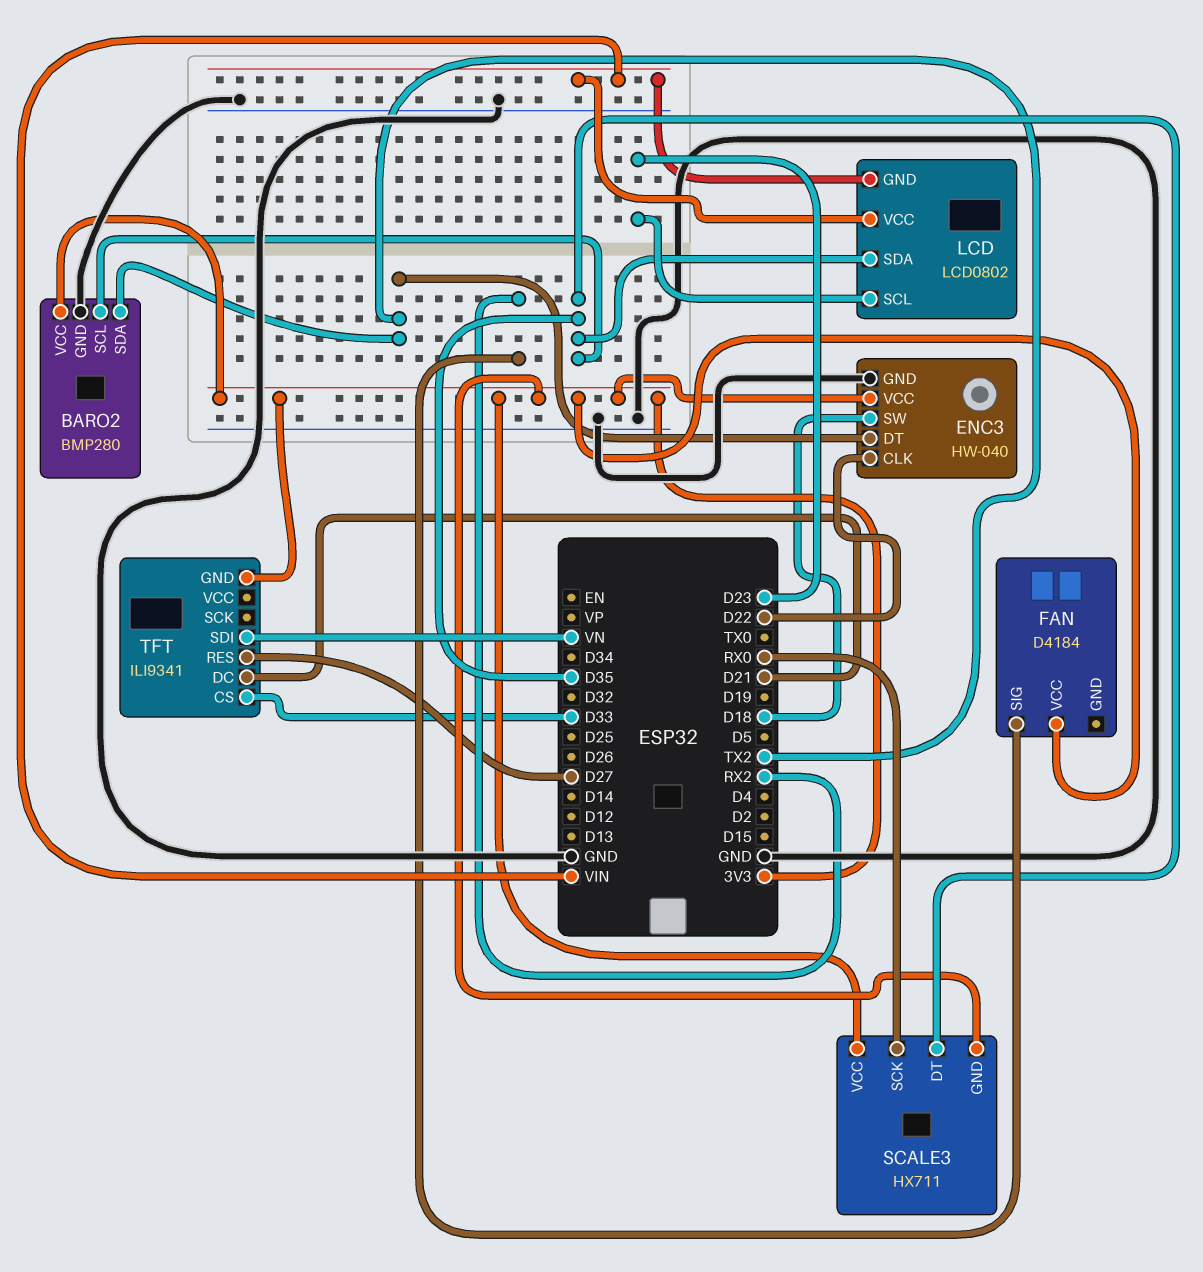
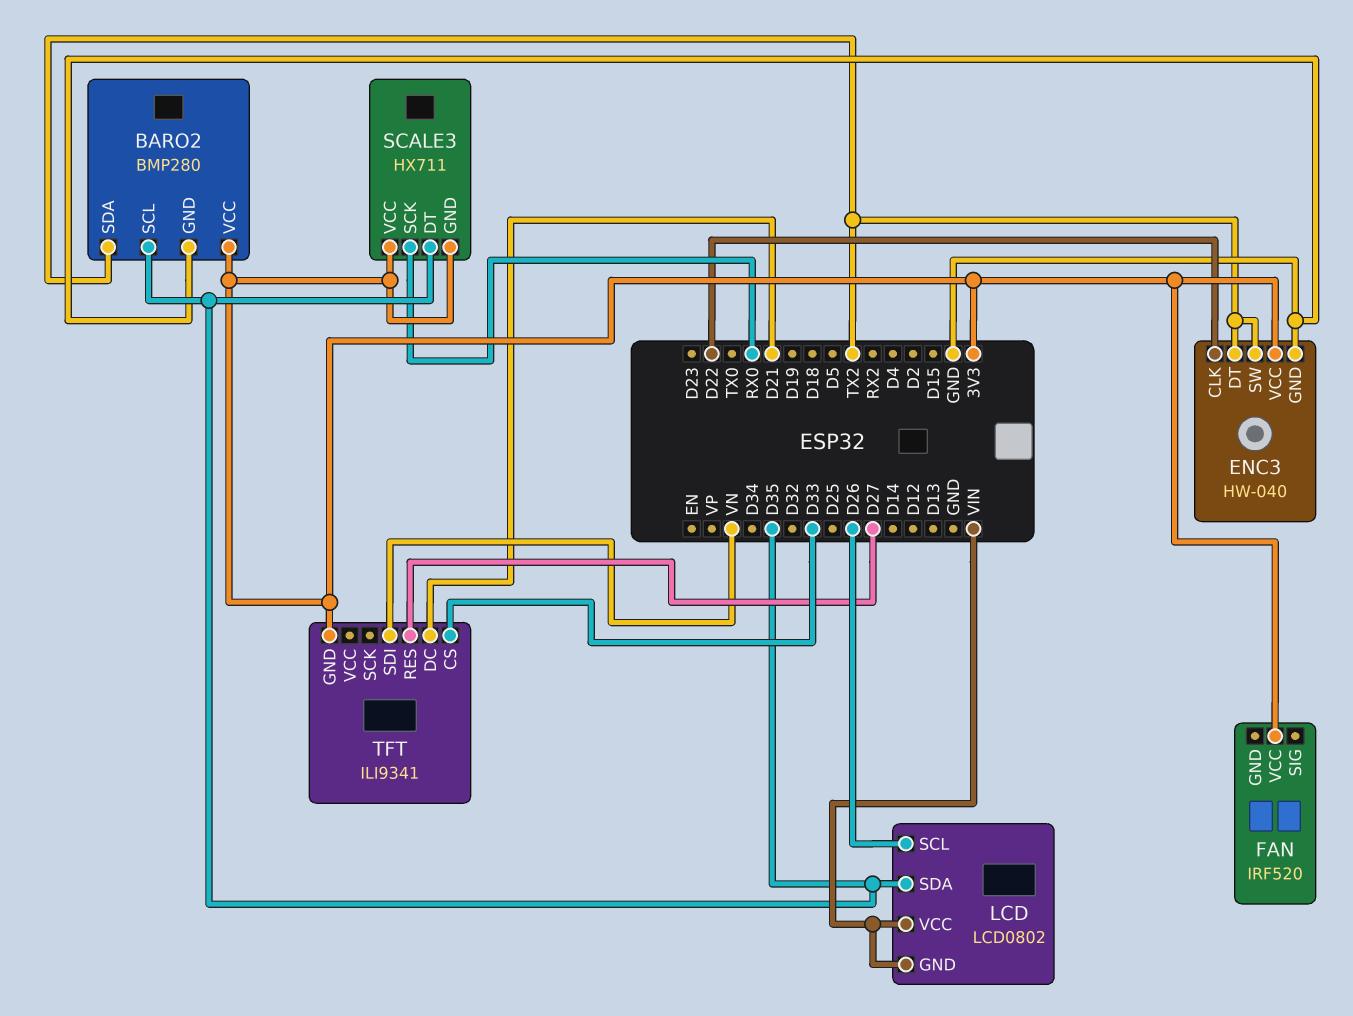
ENC3 pin SW: D18 -> TX2
FAN: D4184 -> IRF520
FAN pin SIG: RX2 -> none
LCD pin SCL: D23 -> D26

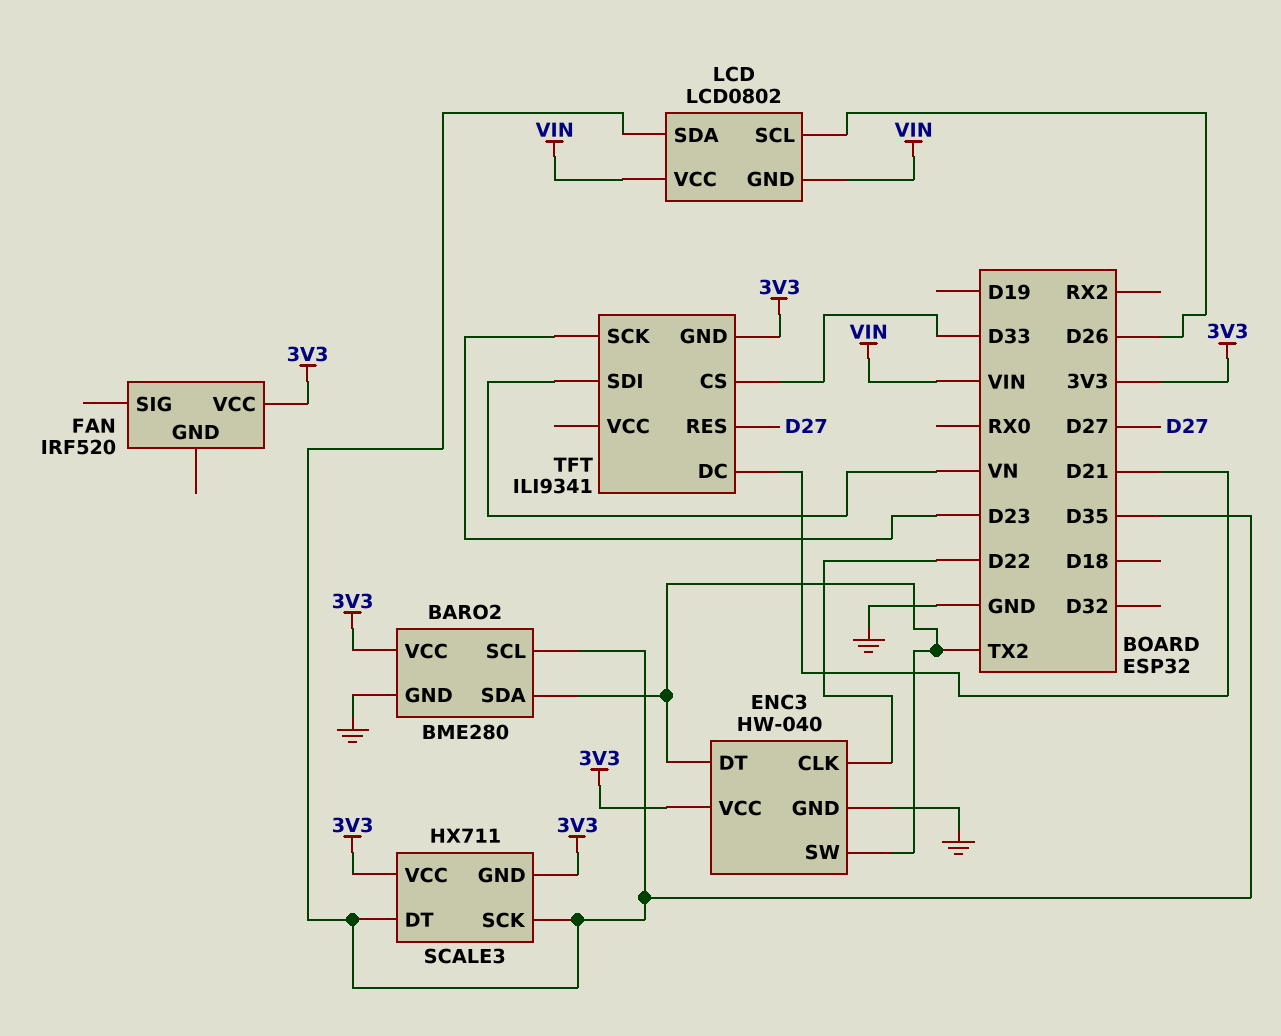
BARO2: BMP280 -> BME280
SCALE3 pin SCK: RX0 -> D35
TFT pin SCK: none -> D23

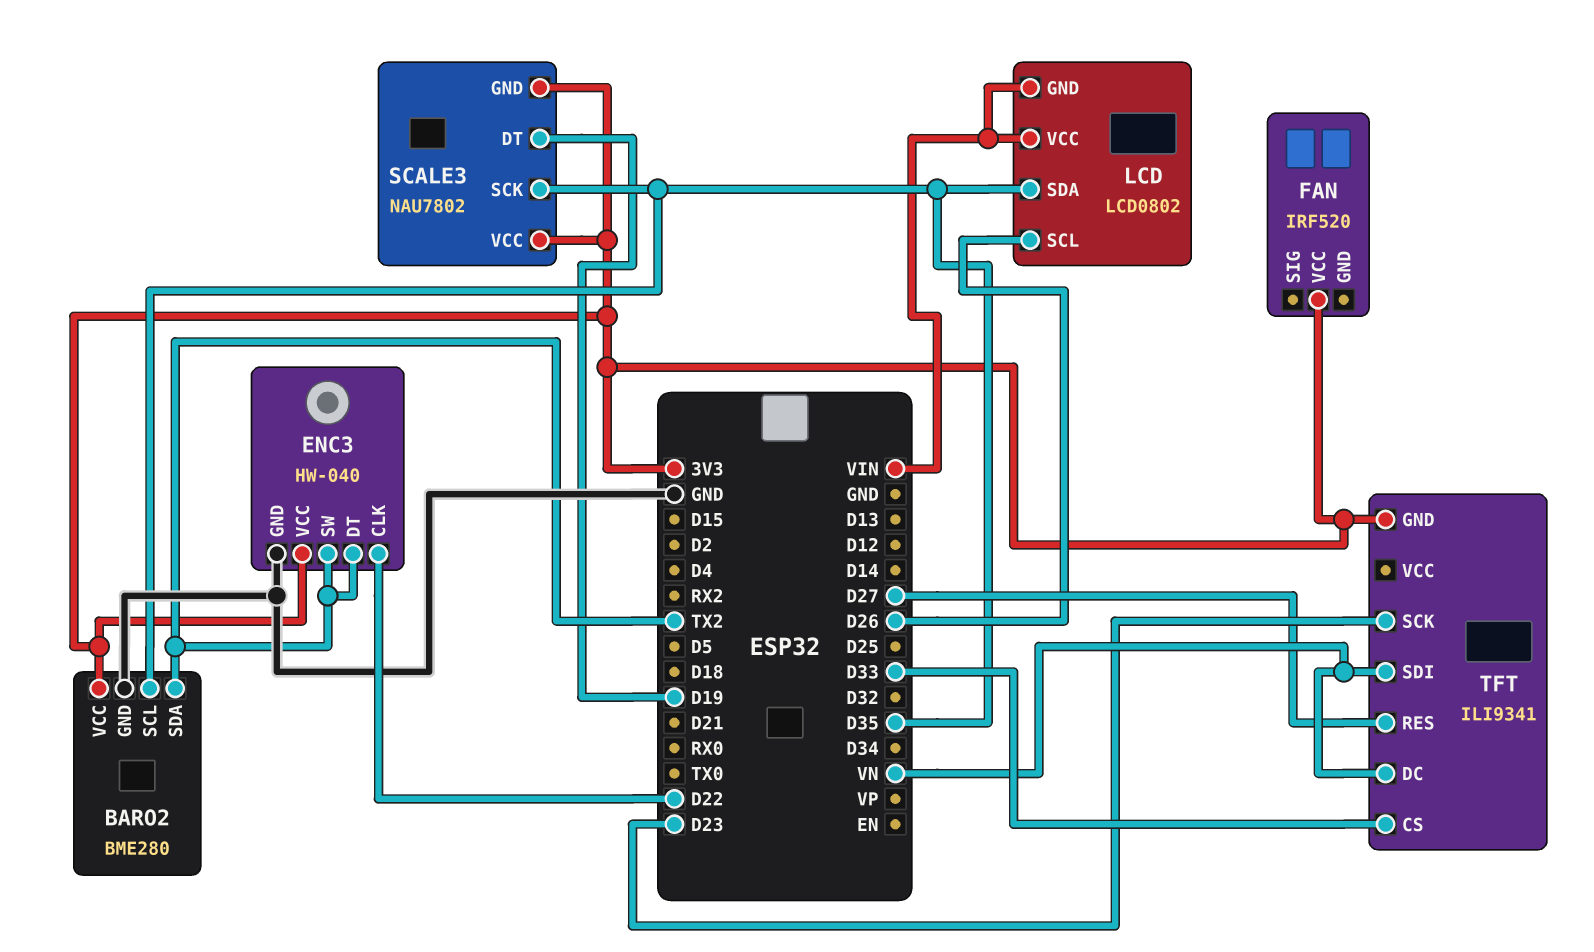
SCALE3: HX711 -> NAU7802
SCALE3 pin DT: D35 -> D19
TFT pin DC: D21 -> VN

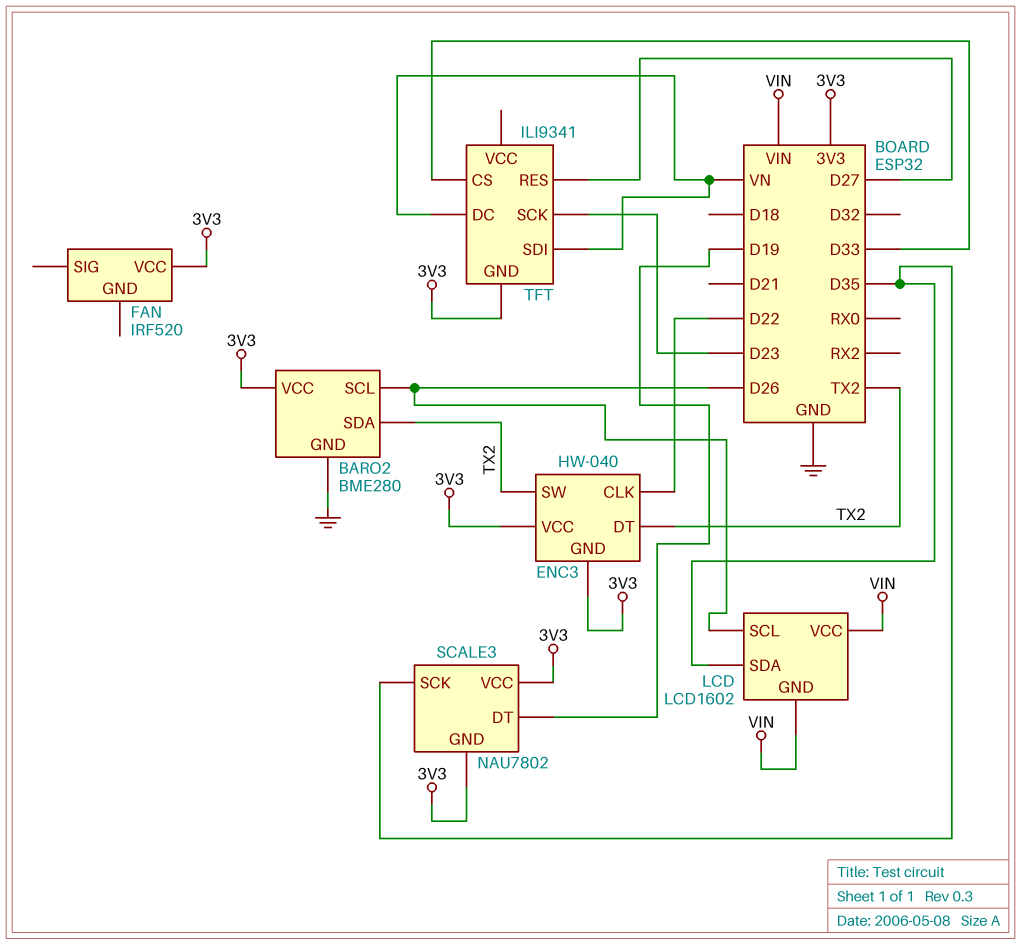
BARO2 pin SCL: D35 -> D26
ENC3 pin GND: GND -> 3V3
LCD: LCD0802 -> LCD1602

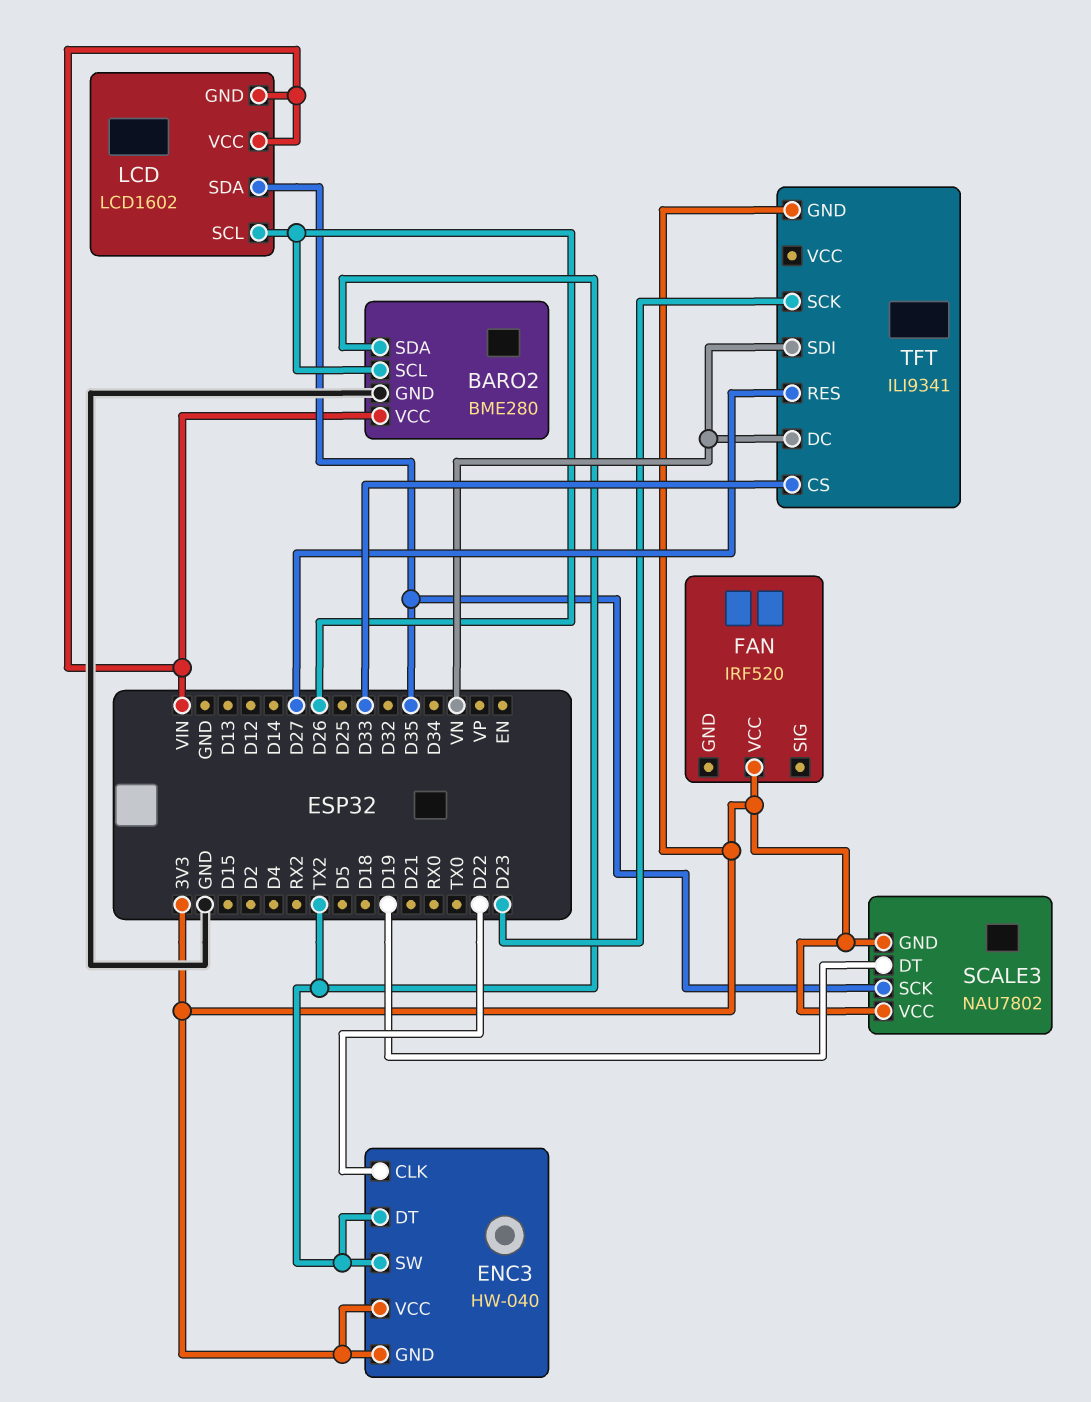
BARO2 pin VCC: 3V3 -> VIN

